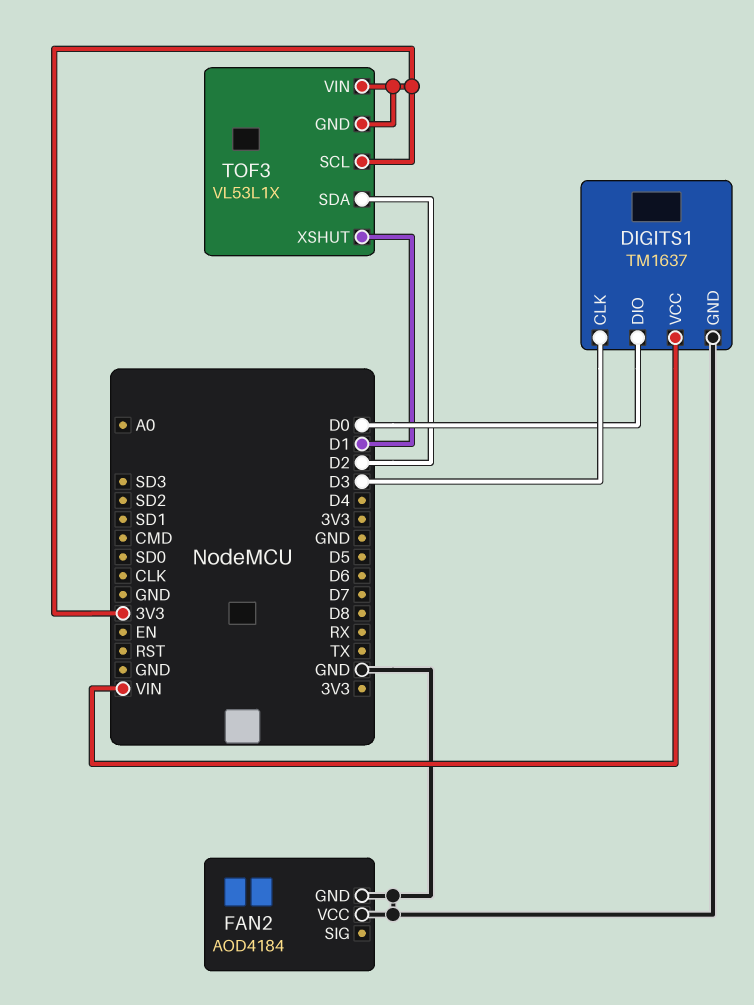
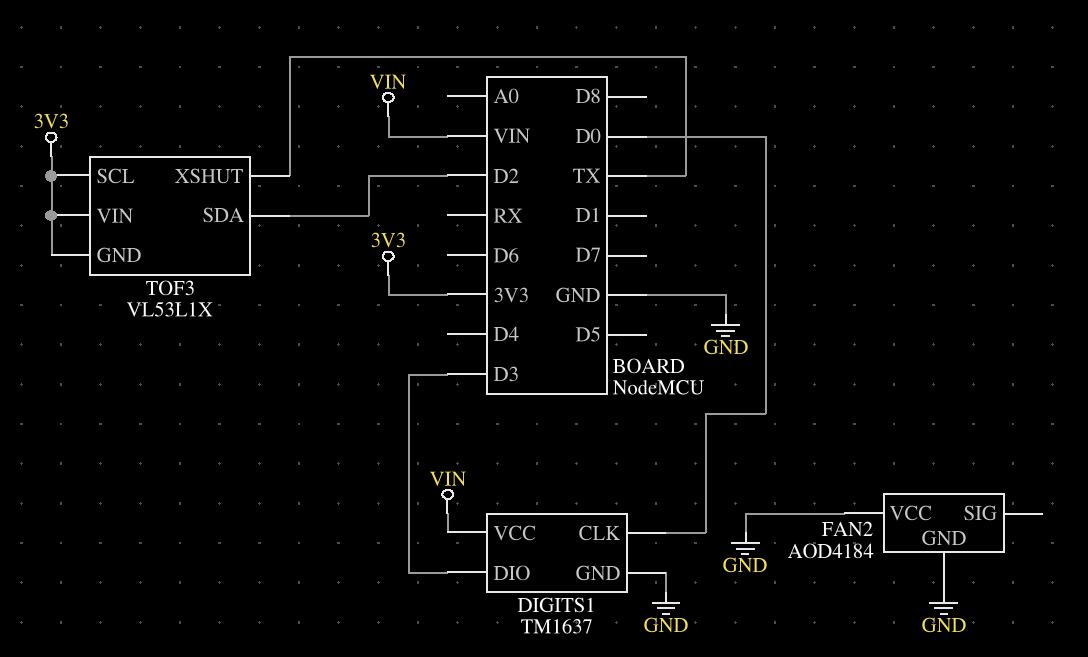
DIGITS1 pin CLK: D3 -> D0
DIGITS1 pin DIO: D0 -> D3
TOF3 pin XSHUT: D1 -> TX

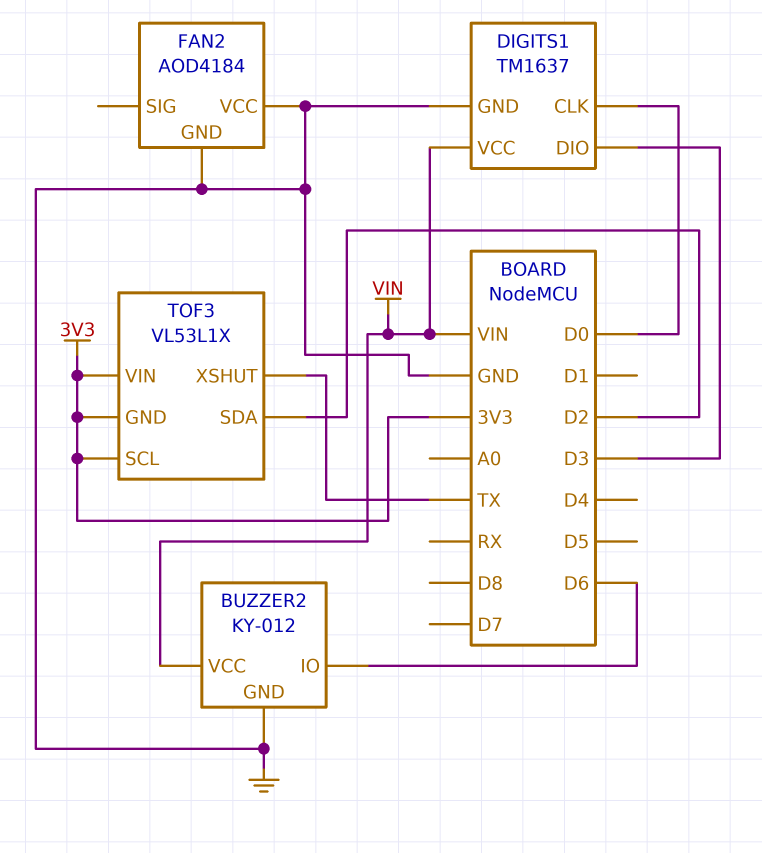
BUZZER2: none -> KY-012
BUZZER2 pin GND: none -> GND
BUZZER2 pin IO: none -> D6
BUZZER2 pin VCC: none -> VIN

